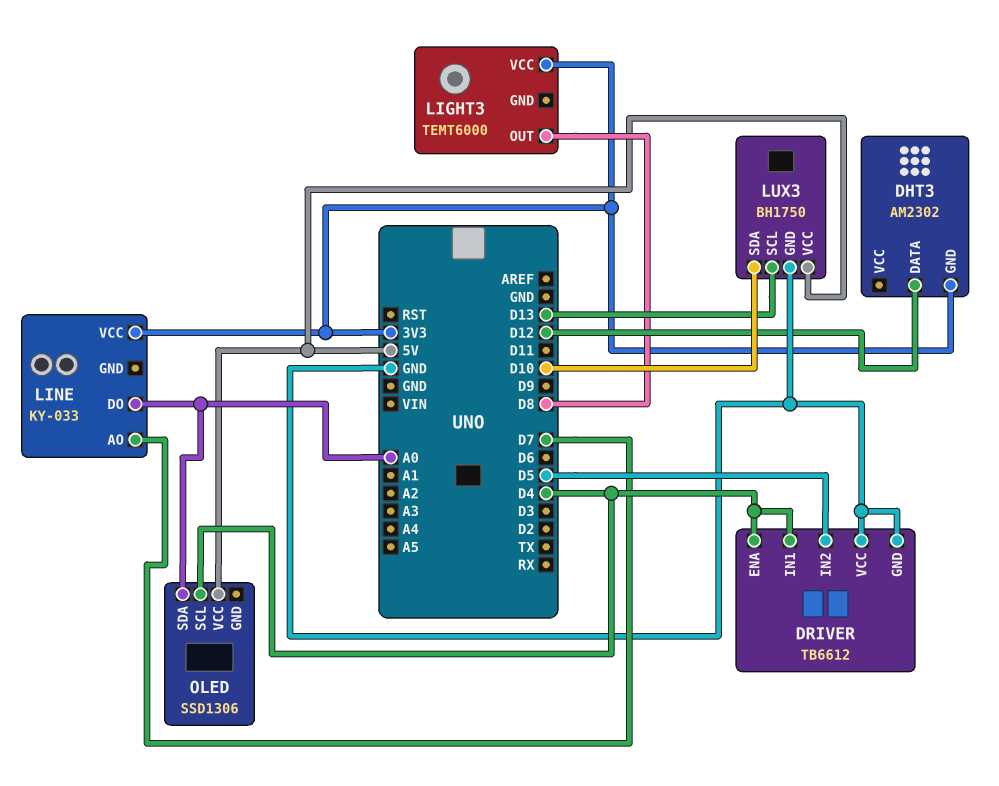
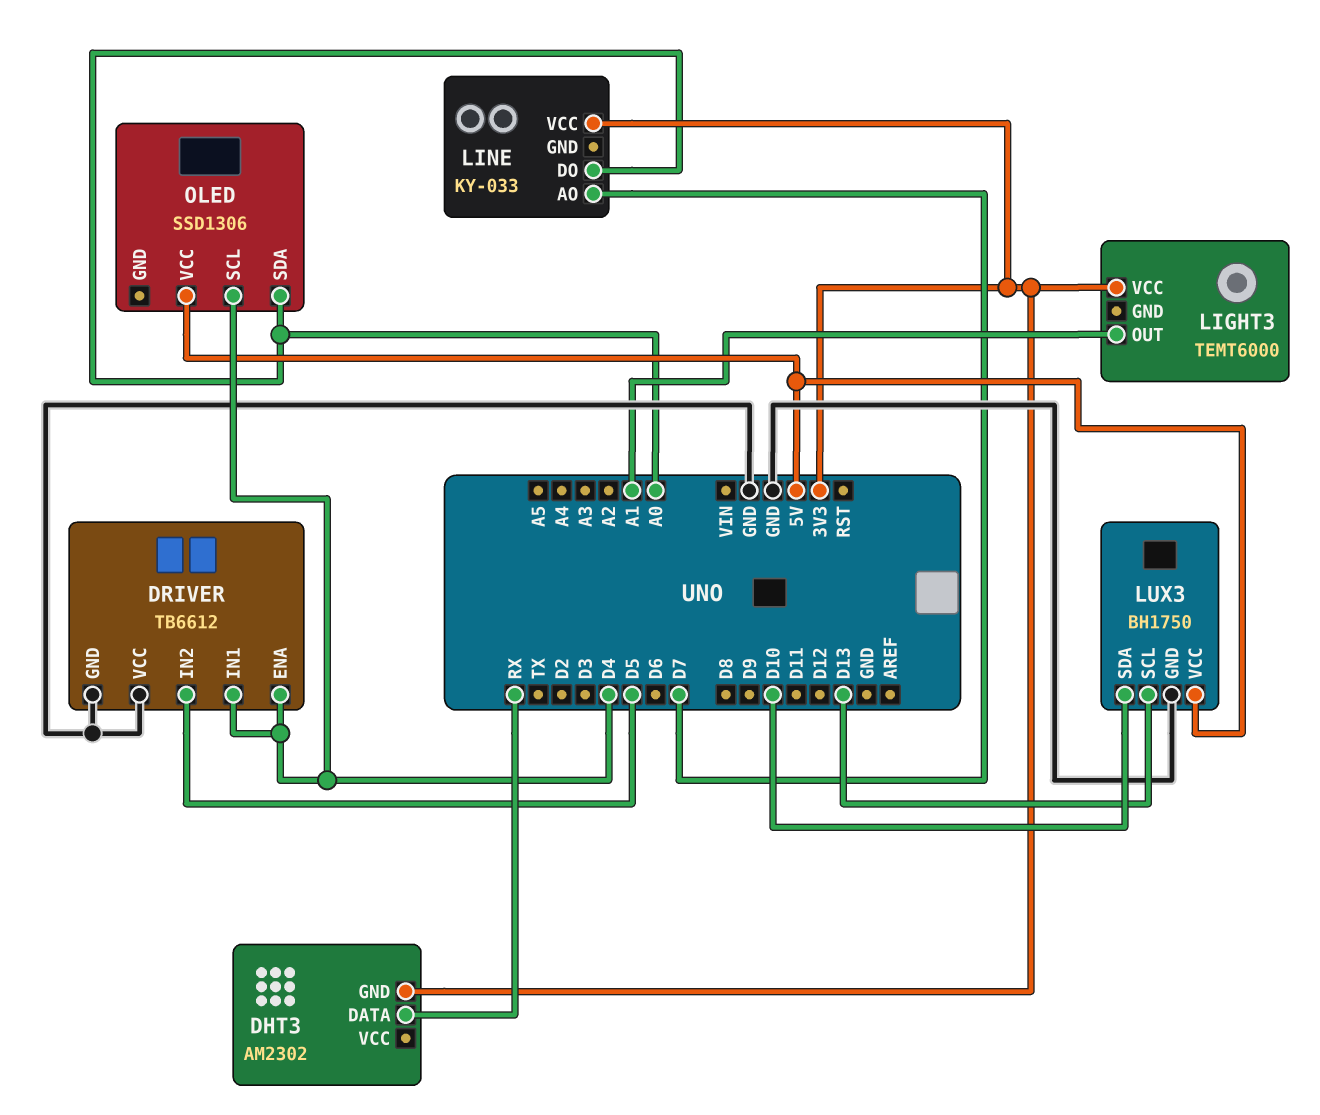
DHT3 pin DATA: D12 -> RX
LIGHT3 pin OUT: D8 -> A1

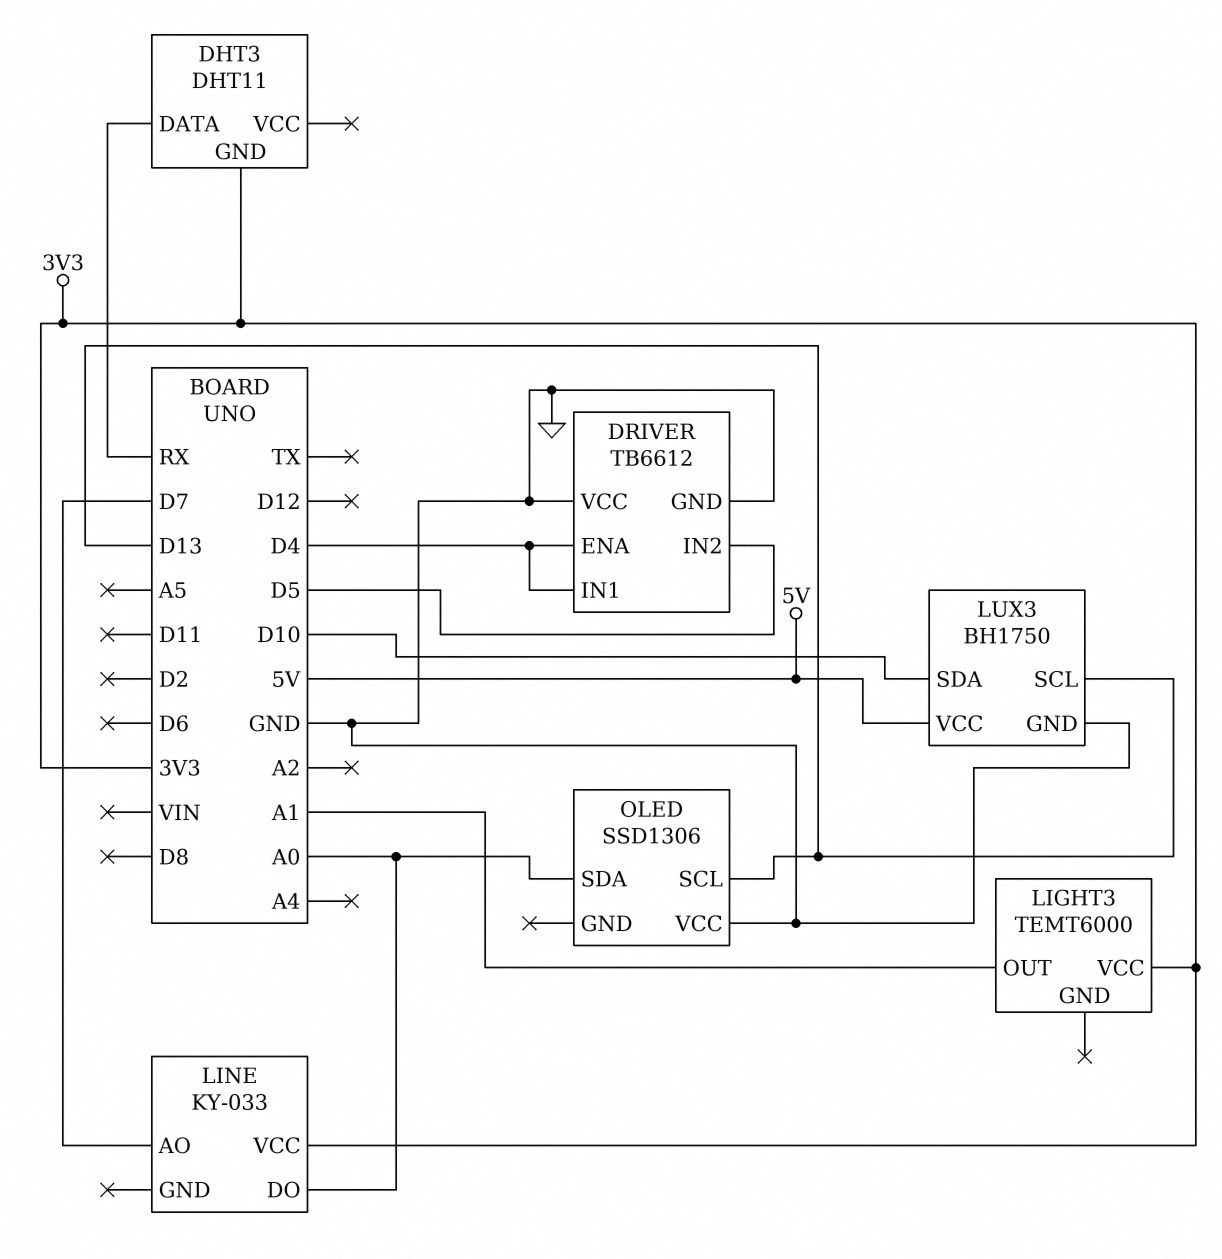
DHT3: AM2302 -> DHT11
OLED pin SCL: D4 -> D13
OLED pin VCC: 5V -> GND

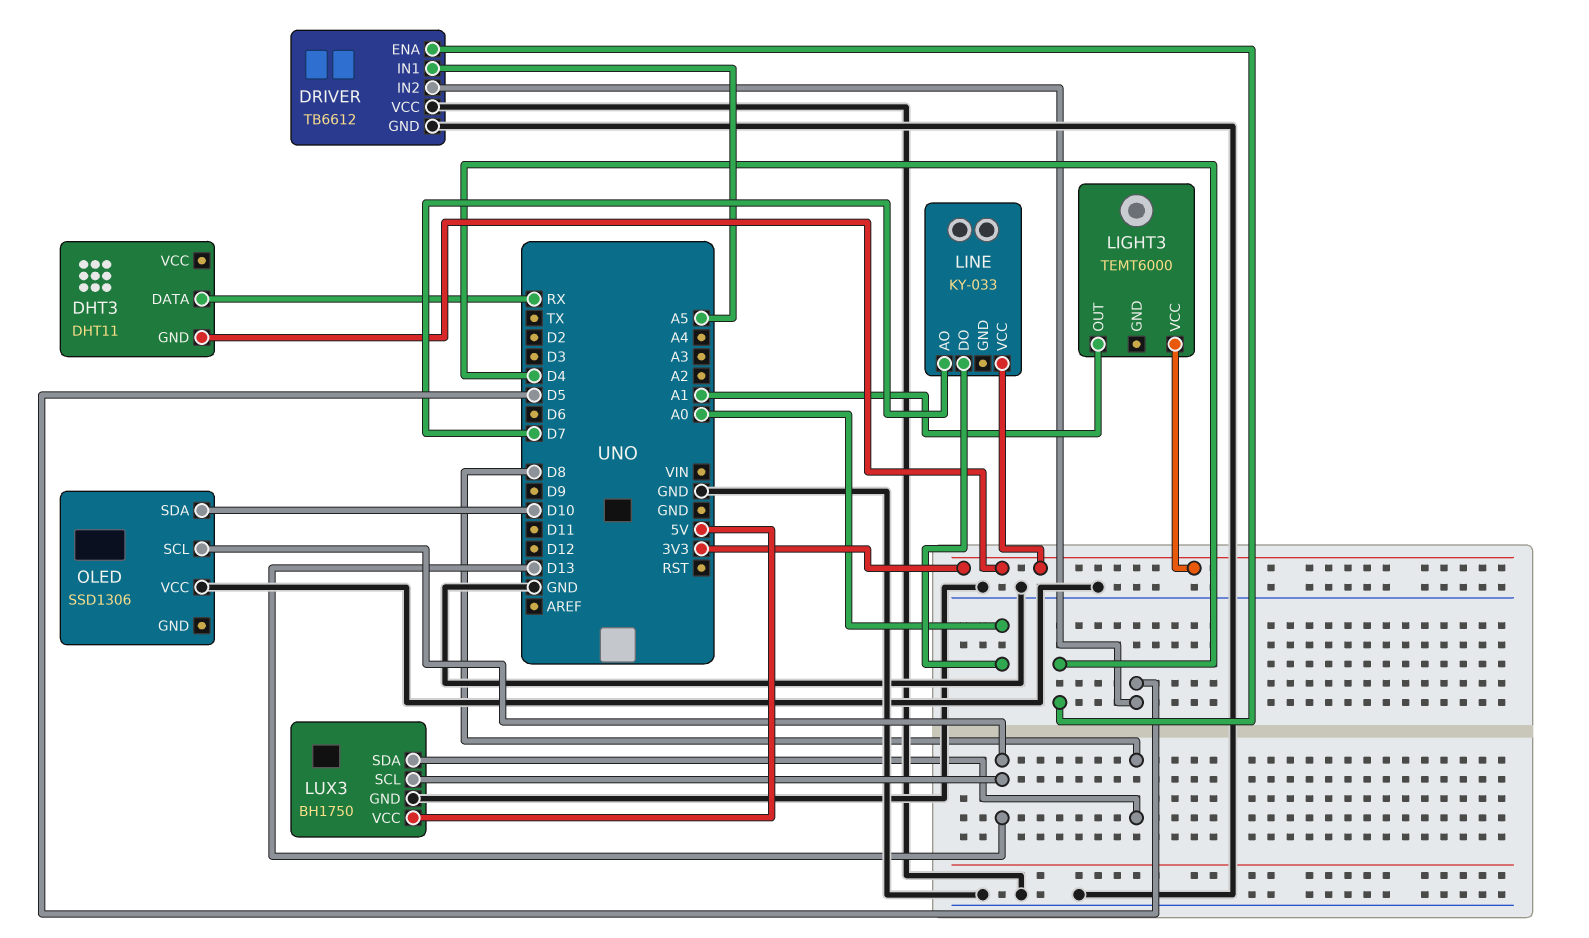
DRIVER pin IN1: D4 -> A5
LUX3 pin SDA: D10 -> D8
OLED pin SDA: A0 -> D10

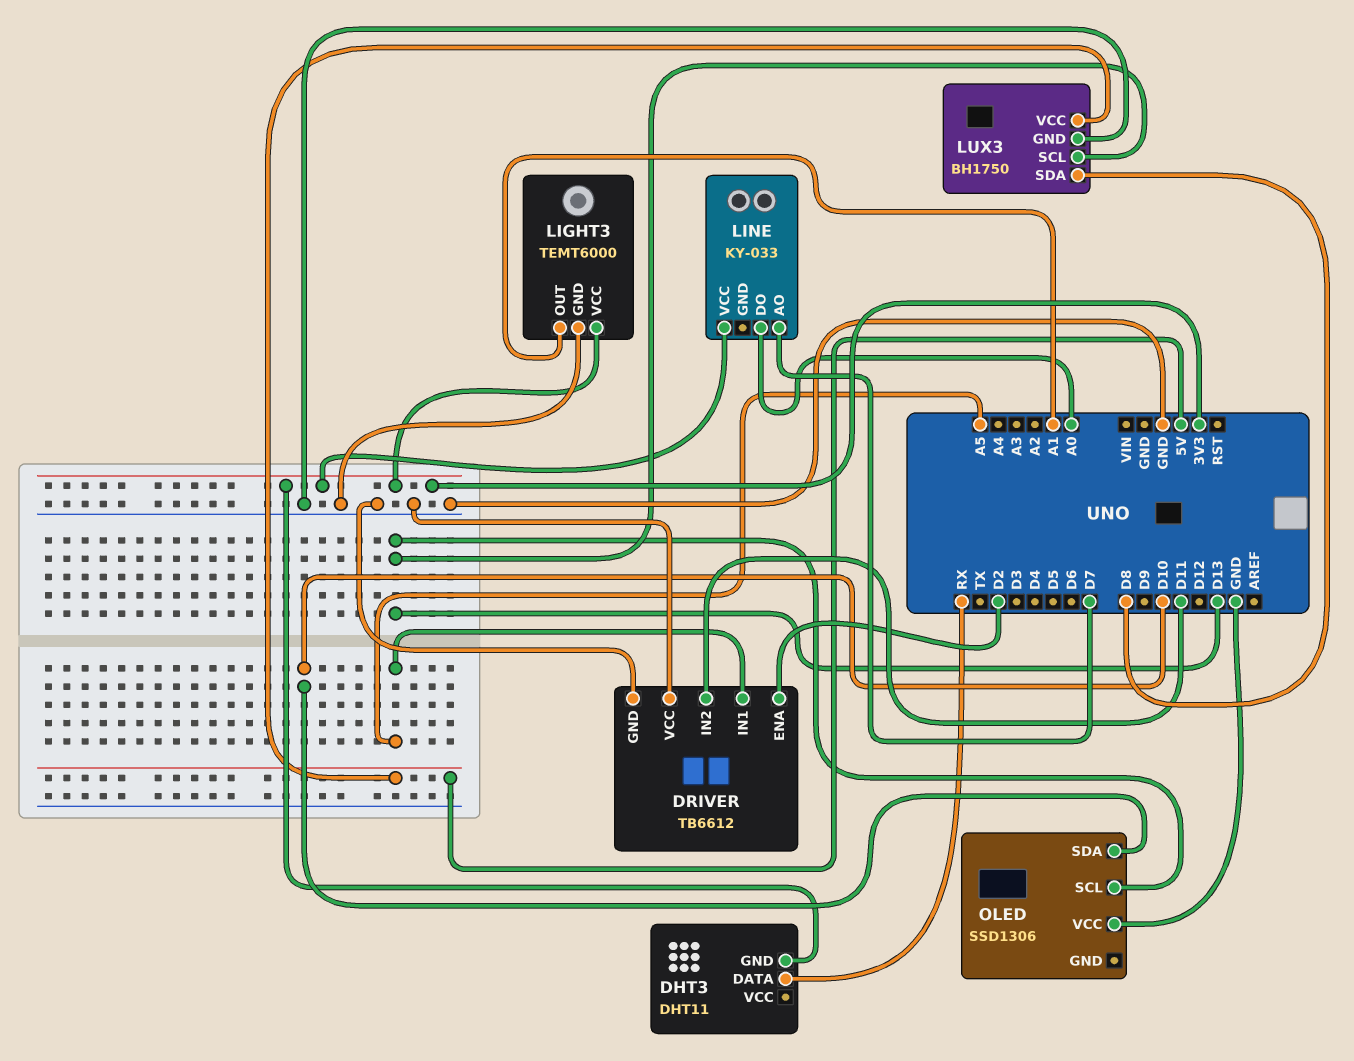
DRIVER pin ENA: D4 -> D2
DRIVER pin IN2: D5 -> D11
LIGHT3 pin GND: none -> GND

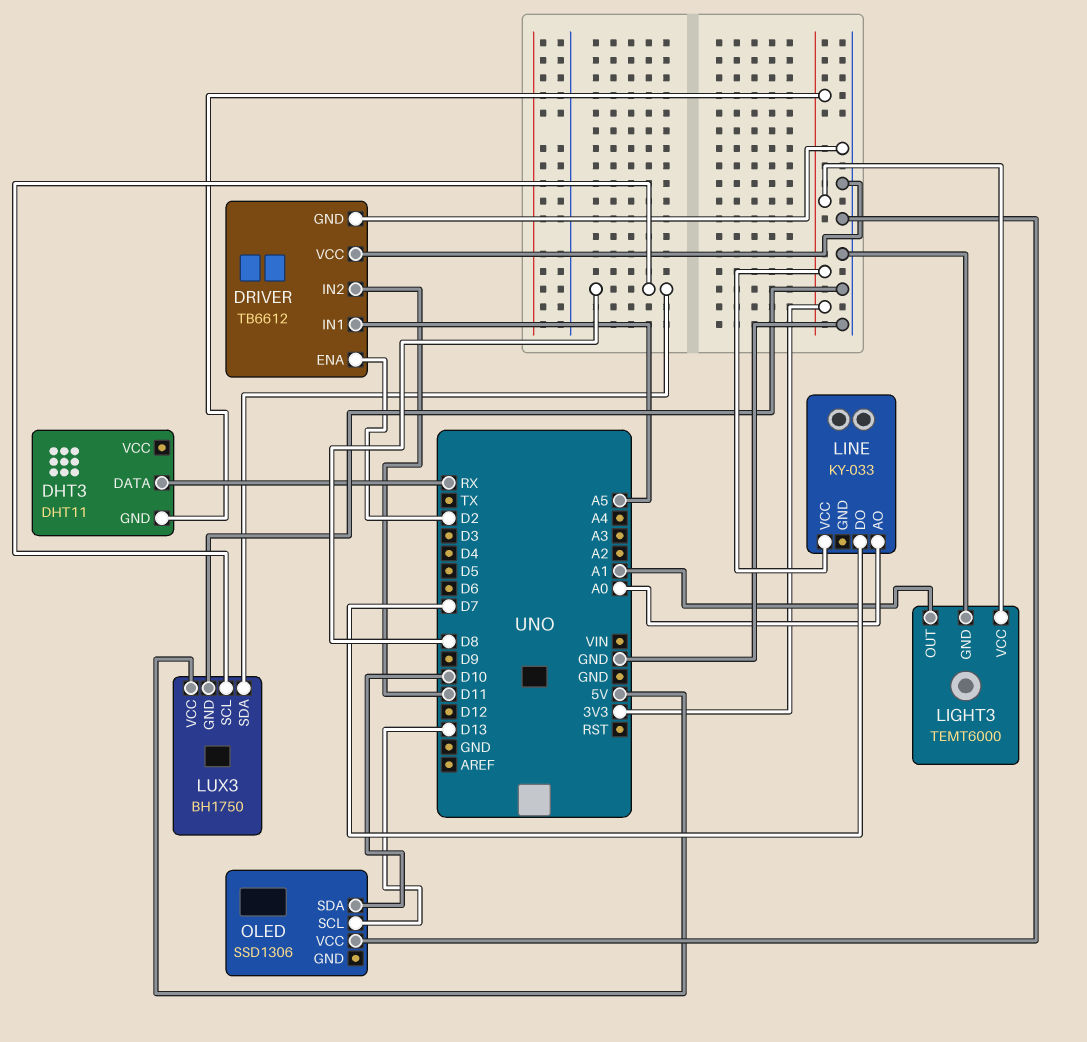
LINE pin AO: D7 -> A0
LINE pin DO: A0 -> D7
LUX3 pin SCL: D13 -> D8

